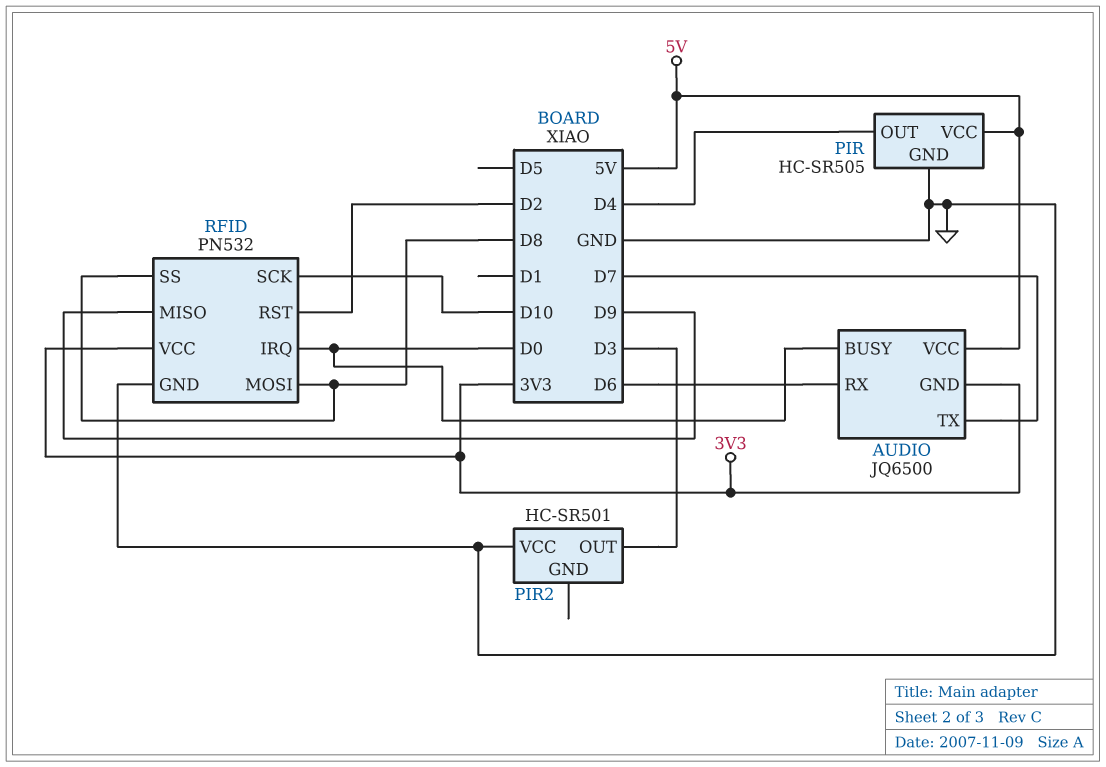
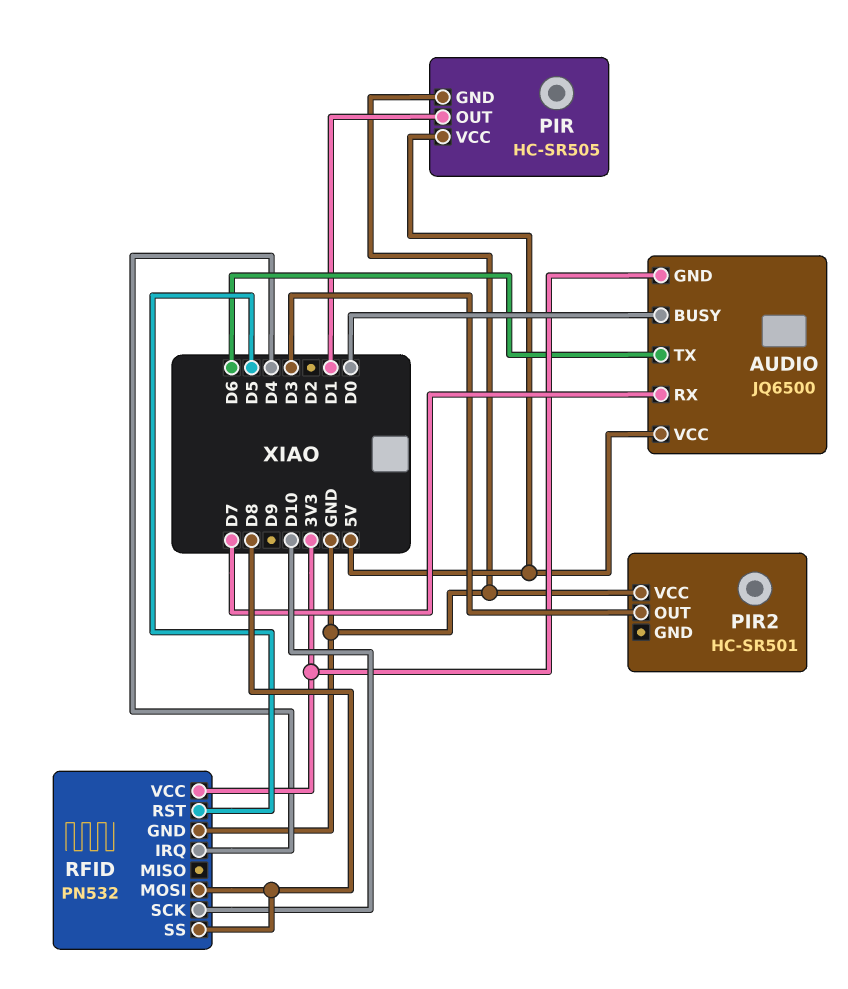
AUDIO pin RX: D6 -> D7
AUDIO pin TX: D7 -> D6
PIR pin OUT: D4 -> D1
RFID pin IRQ: D0 -> D4
RFID pin MISO: D9 -> none
RFID pin RST: D2 -> D5

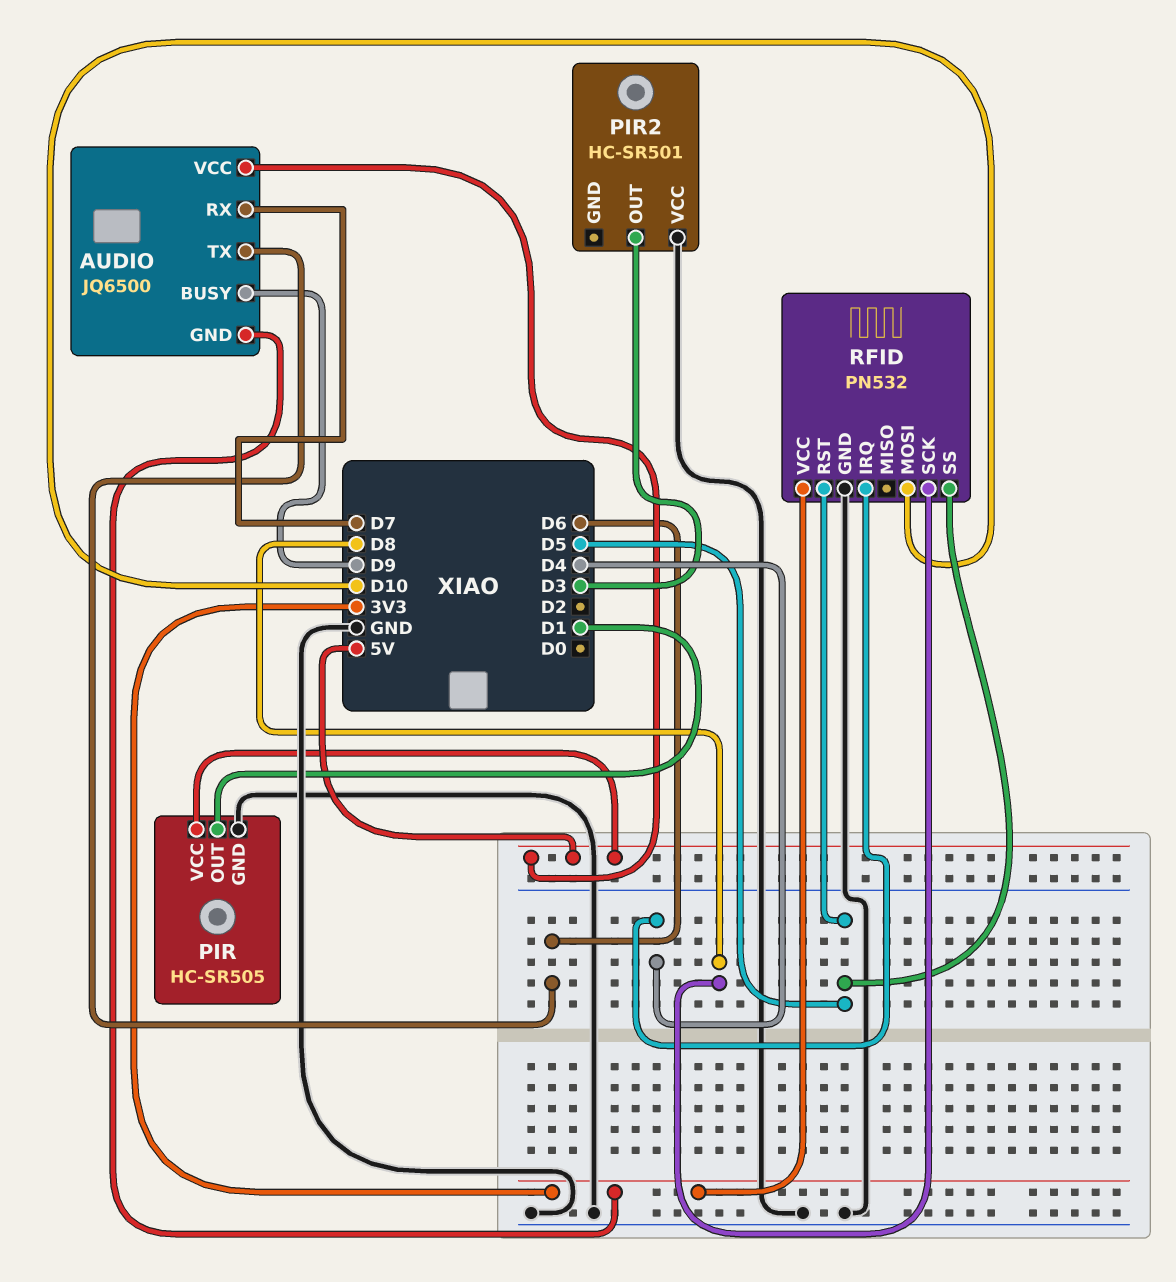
AUDIO pin BUSY: D0 -> D9
RFID pin MOSI: D8 -> D10
RFID pin SCK: D10 -> D8
RFID pin SS: D8 -> D5

